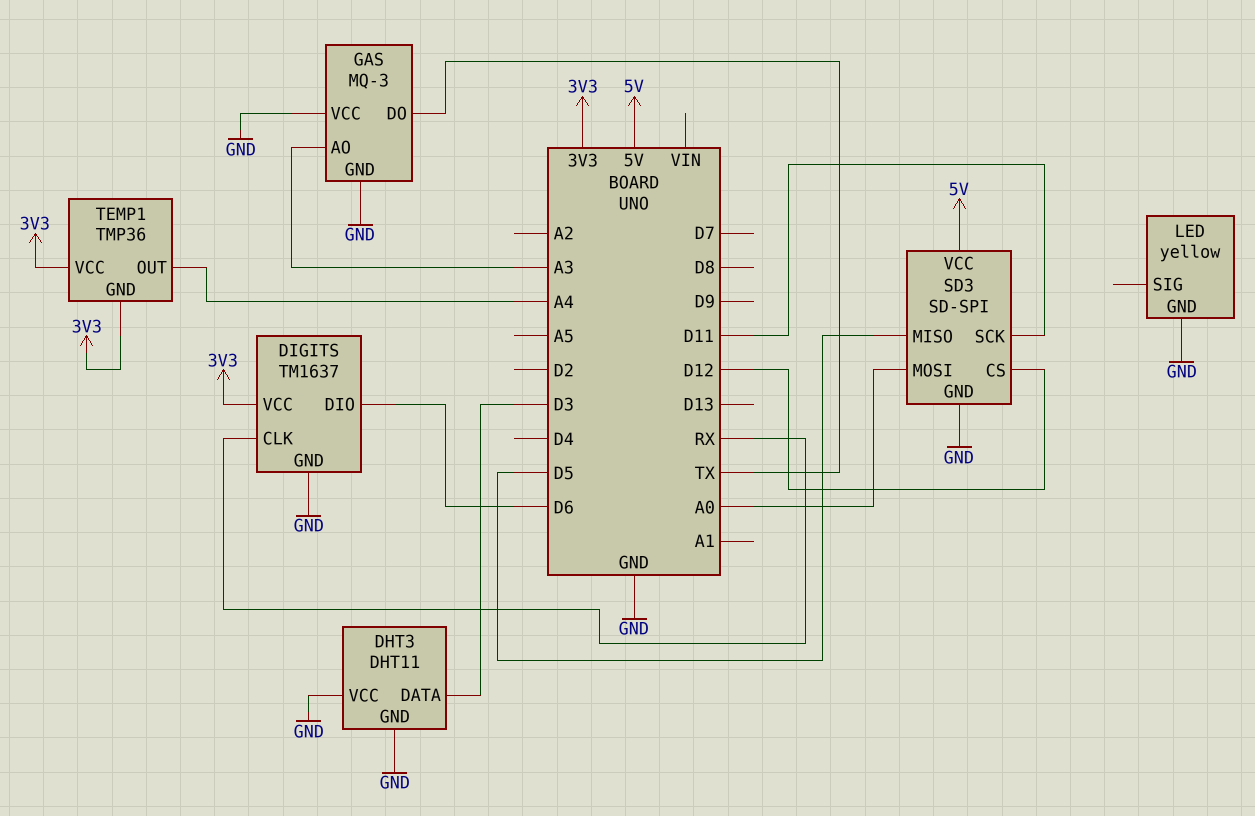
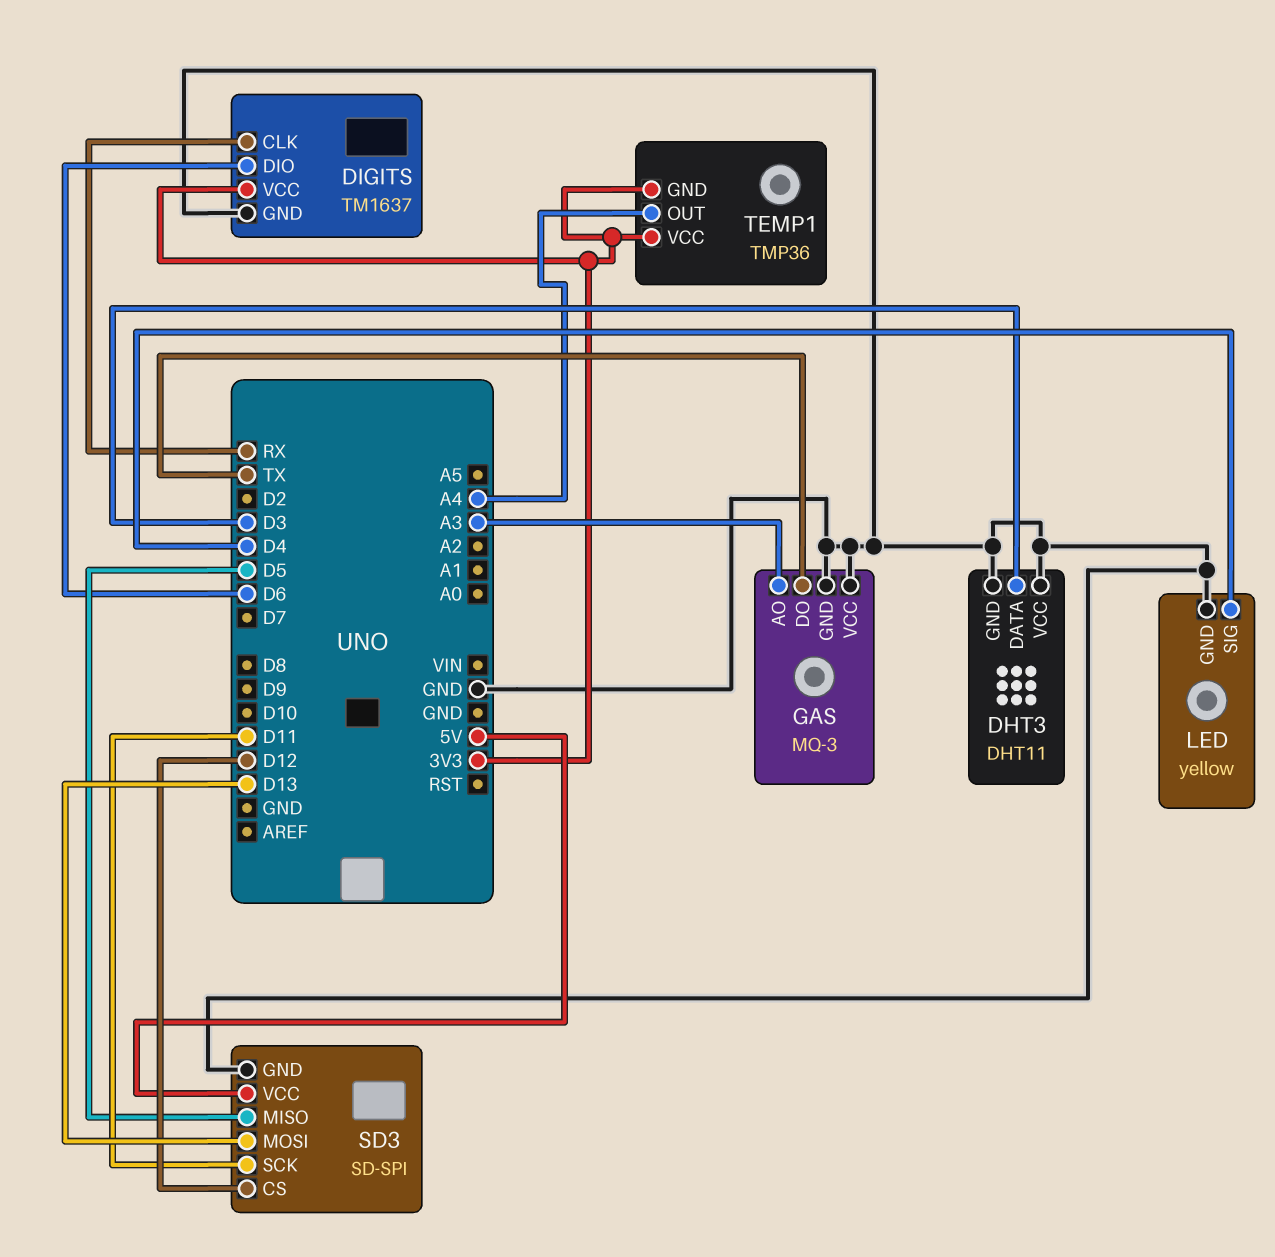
LED pin SIG: none -> D4
SD3 pin MOSI: A0 -> D13

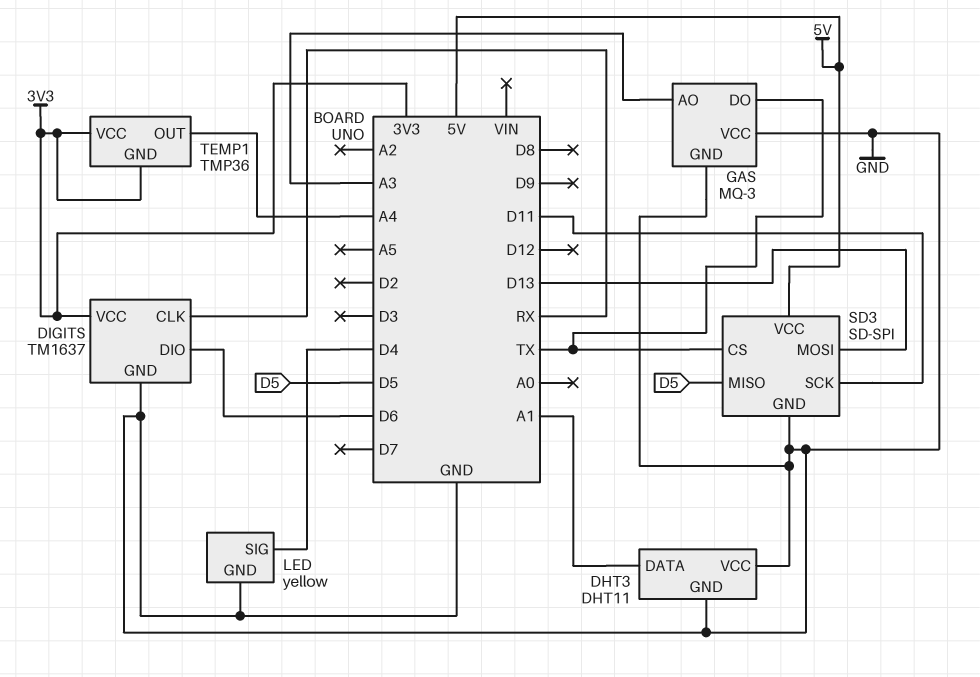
DHT3 pin DATA: D3 -> A1
SD3 pin CS: D12 -> TX

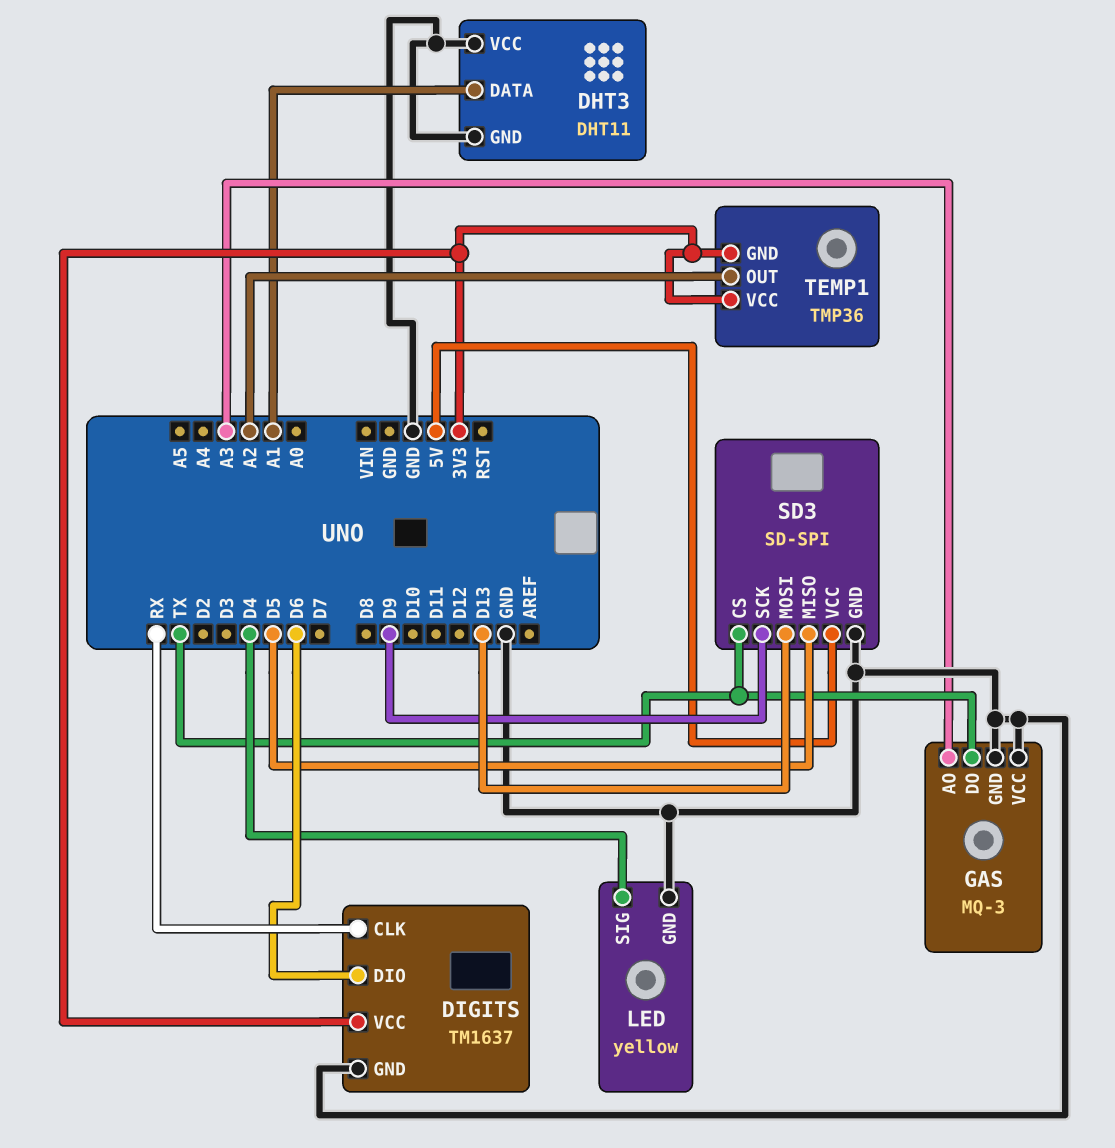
SD3 pin SCK: D11 -> D9
TEMP1 pin OUT: A4 -> A2

